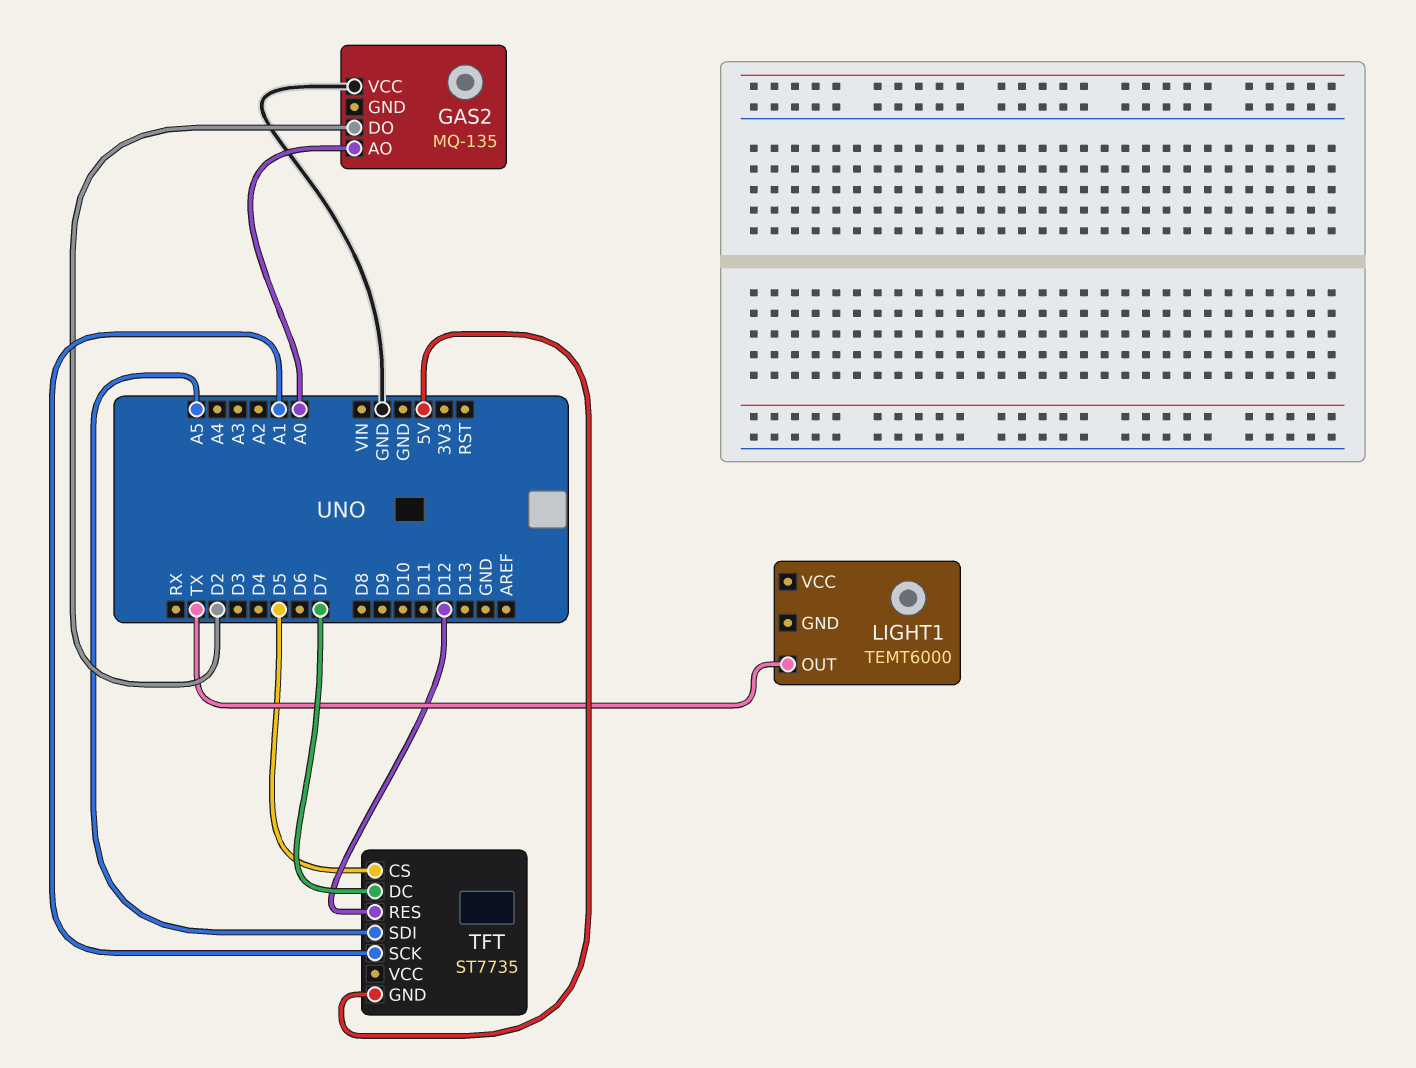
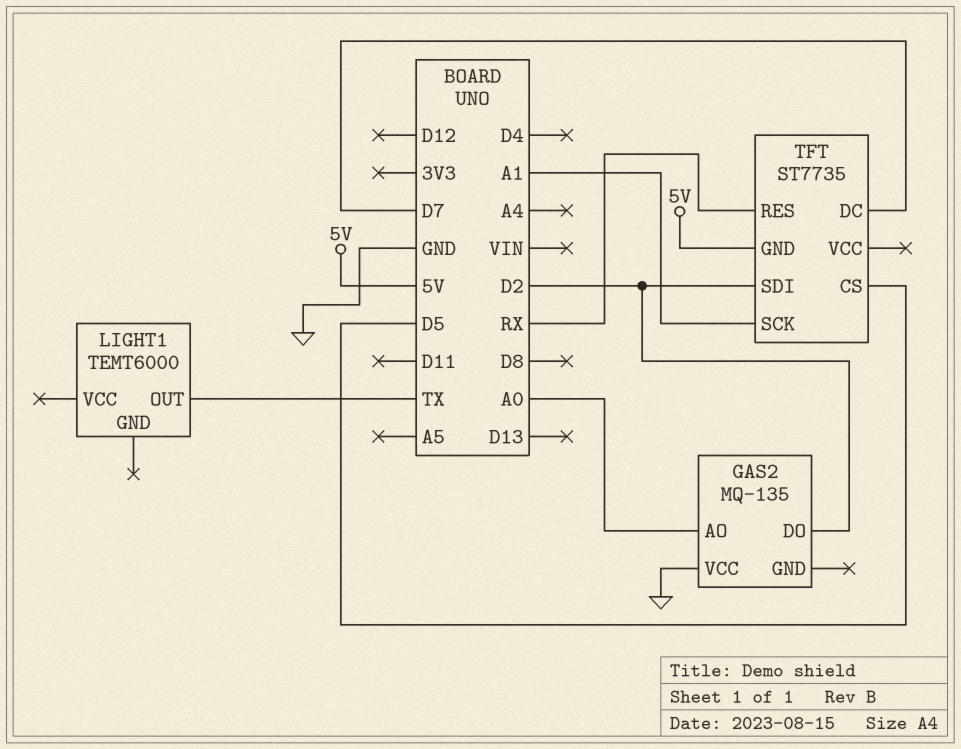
TFT pin RES: D12 -> RX
TFT pin SDI: A5 -> D2

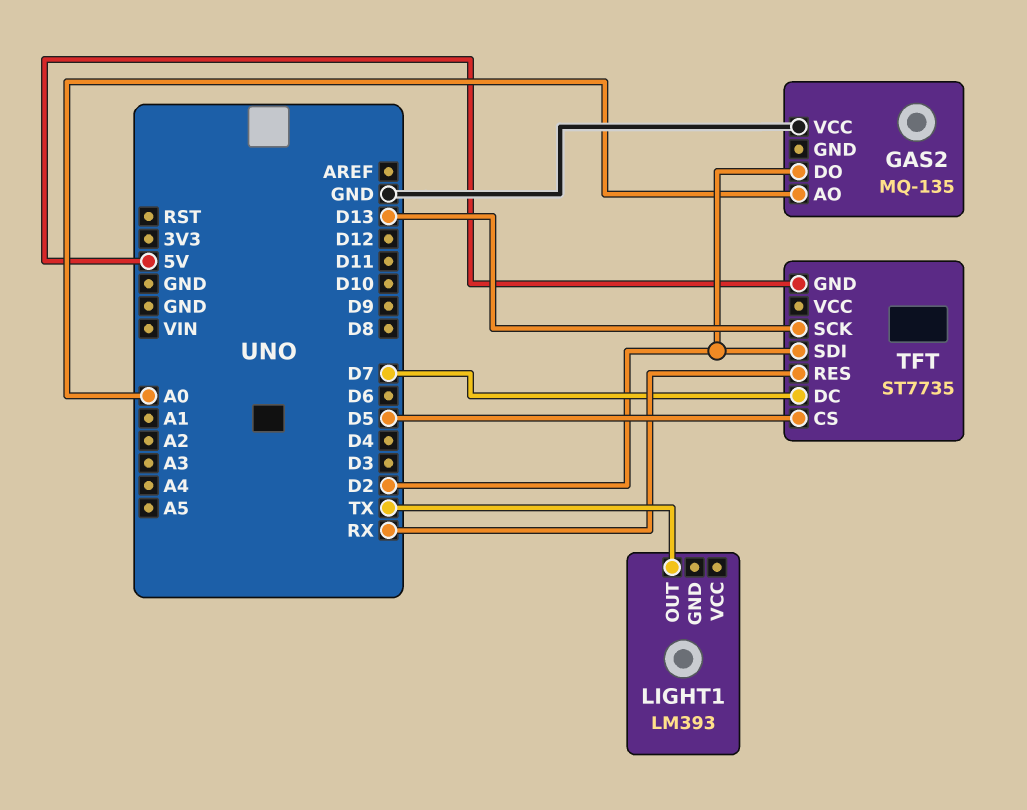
LIGHT1: TEMT6000 -> LM393
TFT pin SCK: A1 -> D13

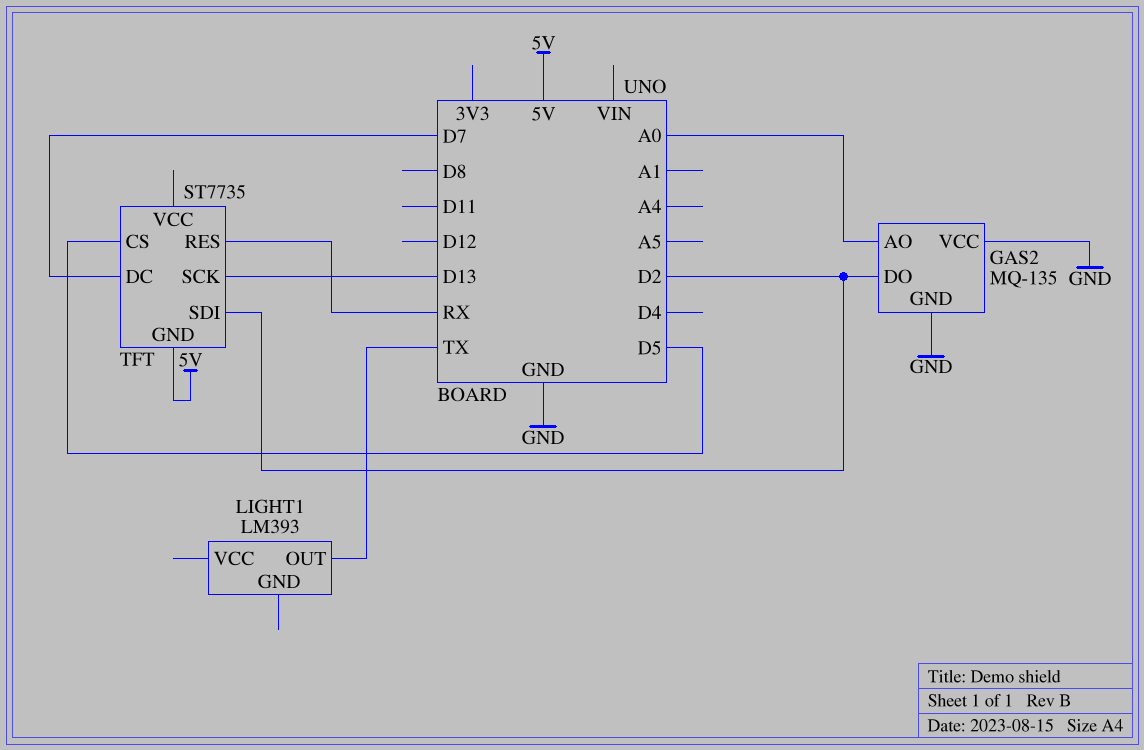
GAS2 pin GND: none -> GND

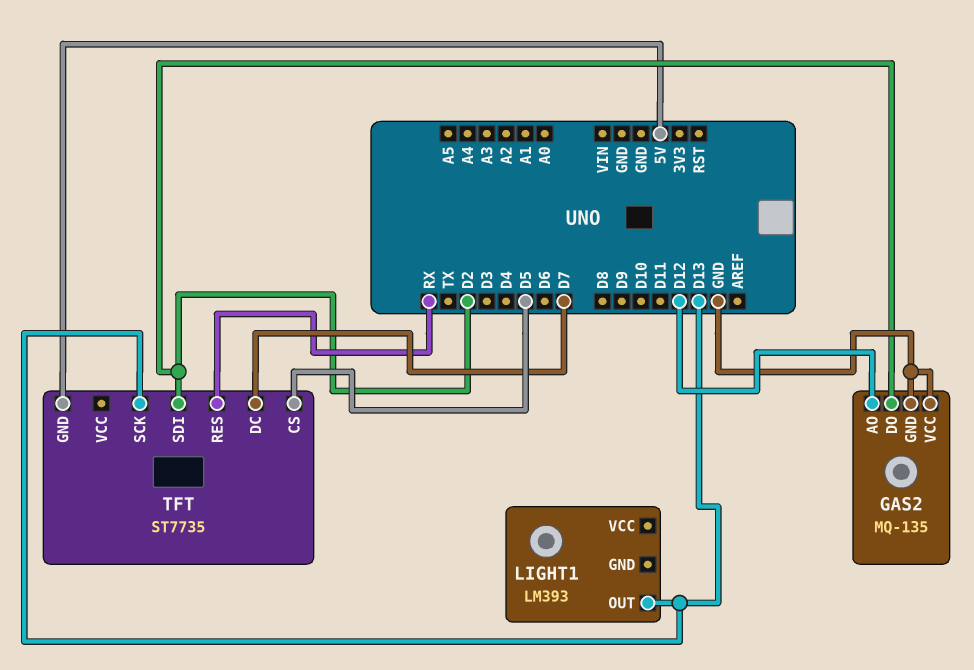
GAS2 pin AO: A0 -> D12
LIGHT1 pin OUT: TX -> D13

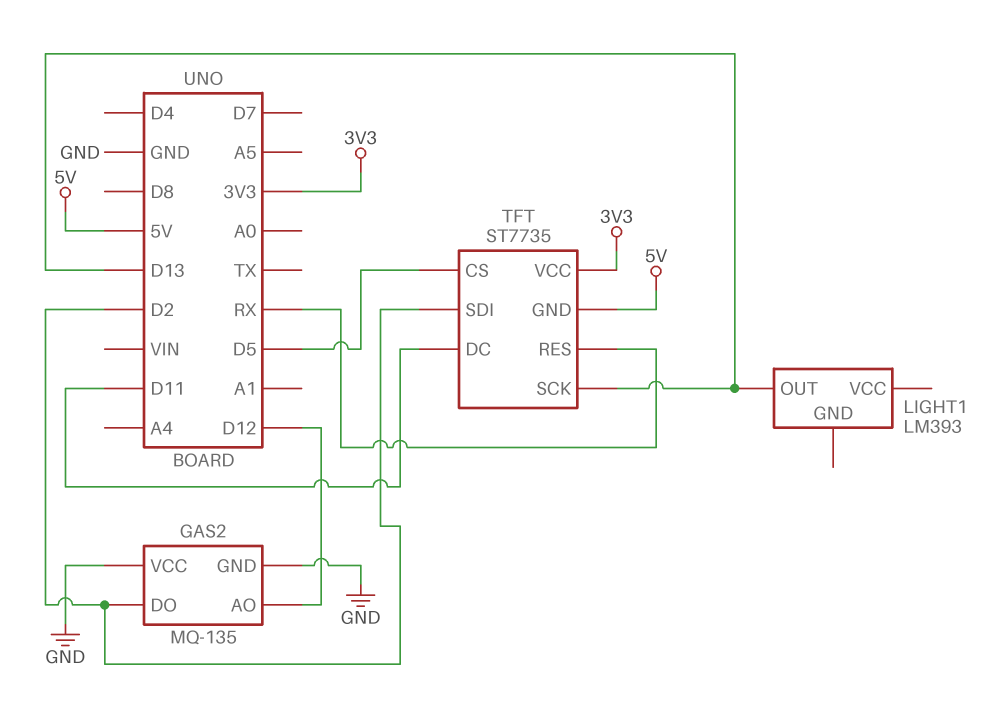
TFT pin DC: D7 -> D11
TFT pin VCC: none -> 3V3

